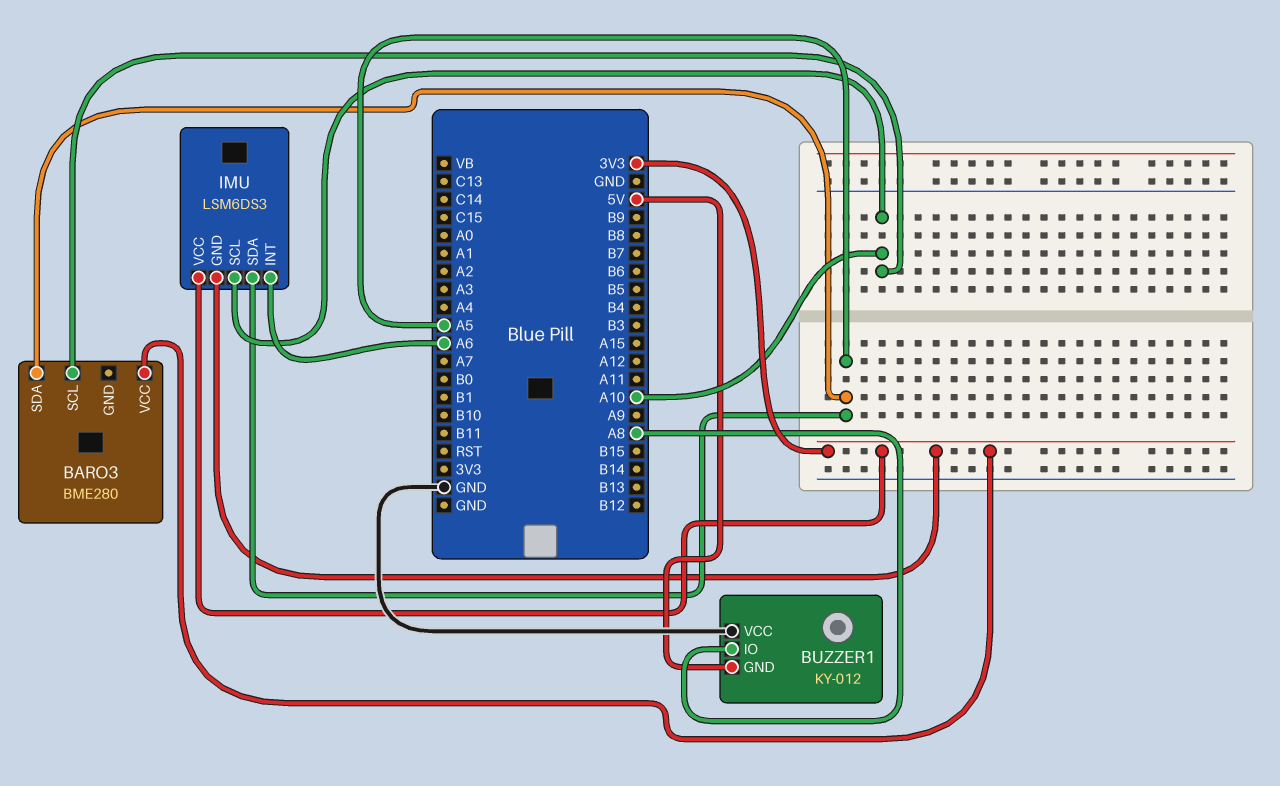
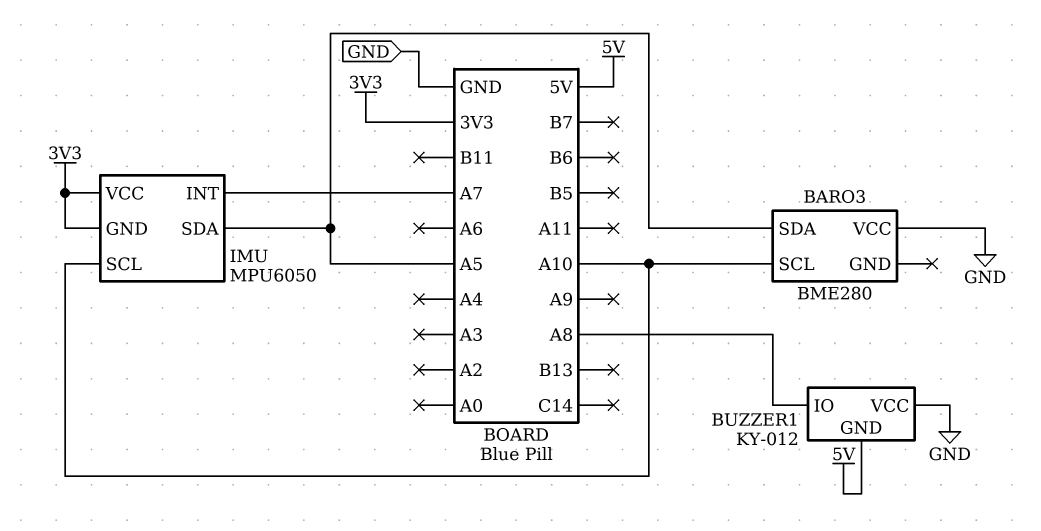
BARO3 pin VCC: 3V3 -> GND
IMU: LSM6DS3 -> MPU6050
IMU pin INT: A6 -> A7

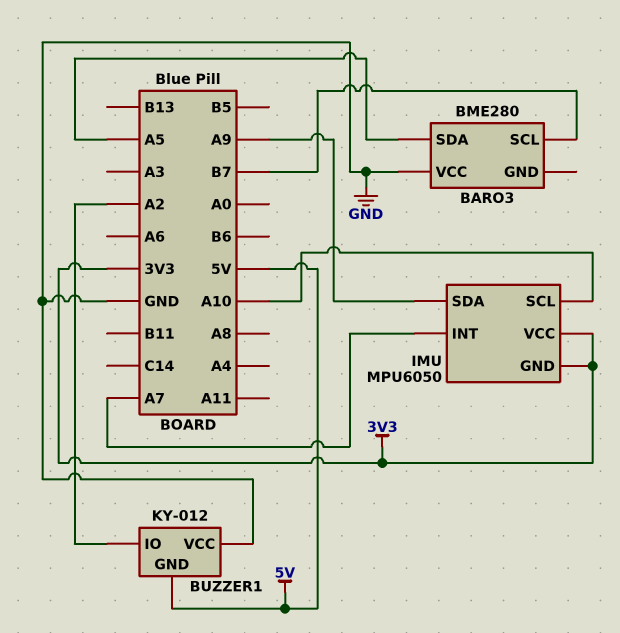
BARO3 pin SCL: A10 -> B7
BUZZER1 pin IO: A8 -> A2
IMU pin SDA: A5 -> A9

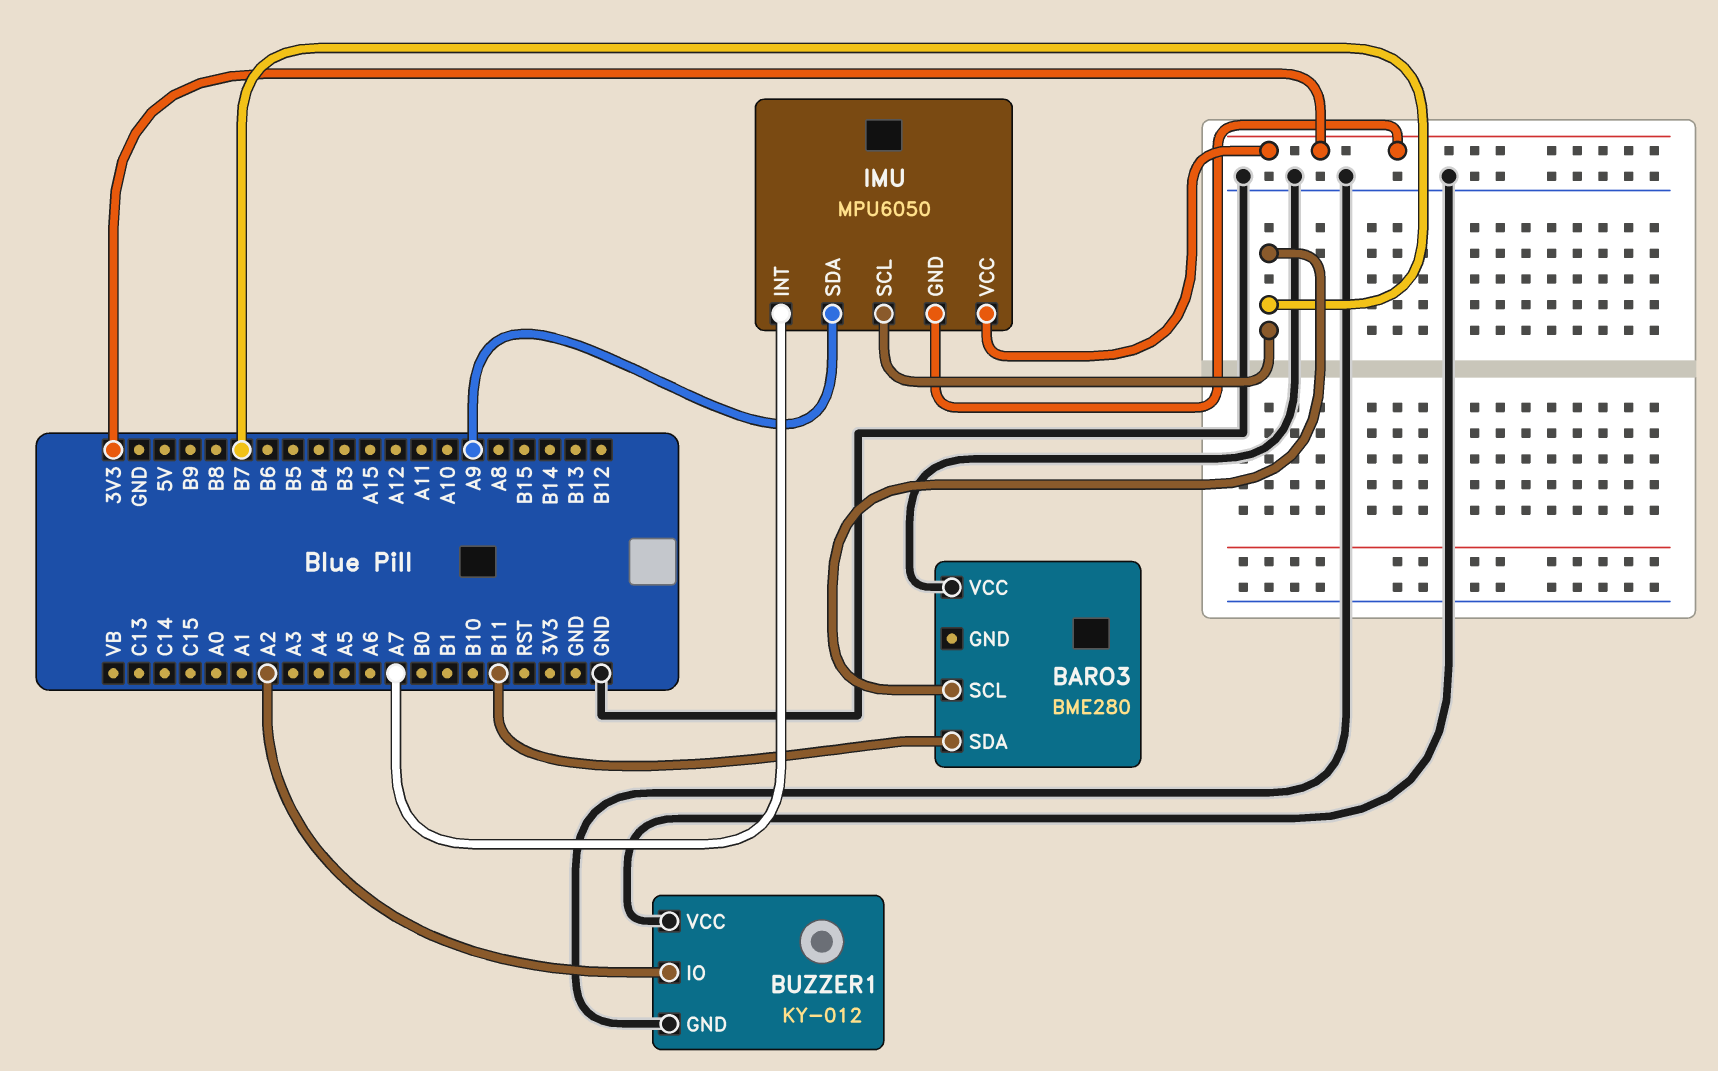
BARO3 pin SDA: A5 -> B11
BUZZER1 pin GND: 5V -> GND
IMU pin SCL: A10 -> B7

